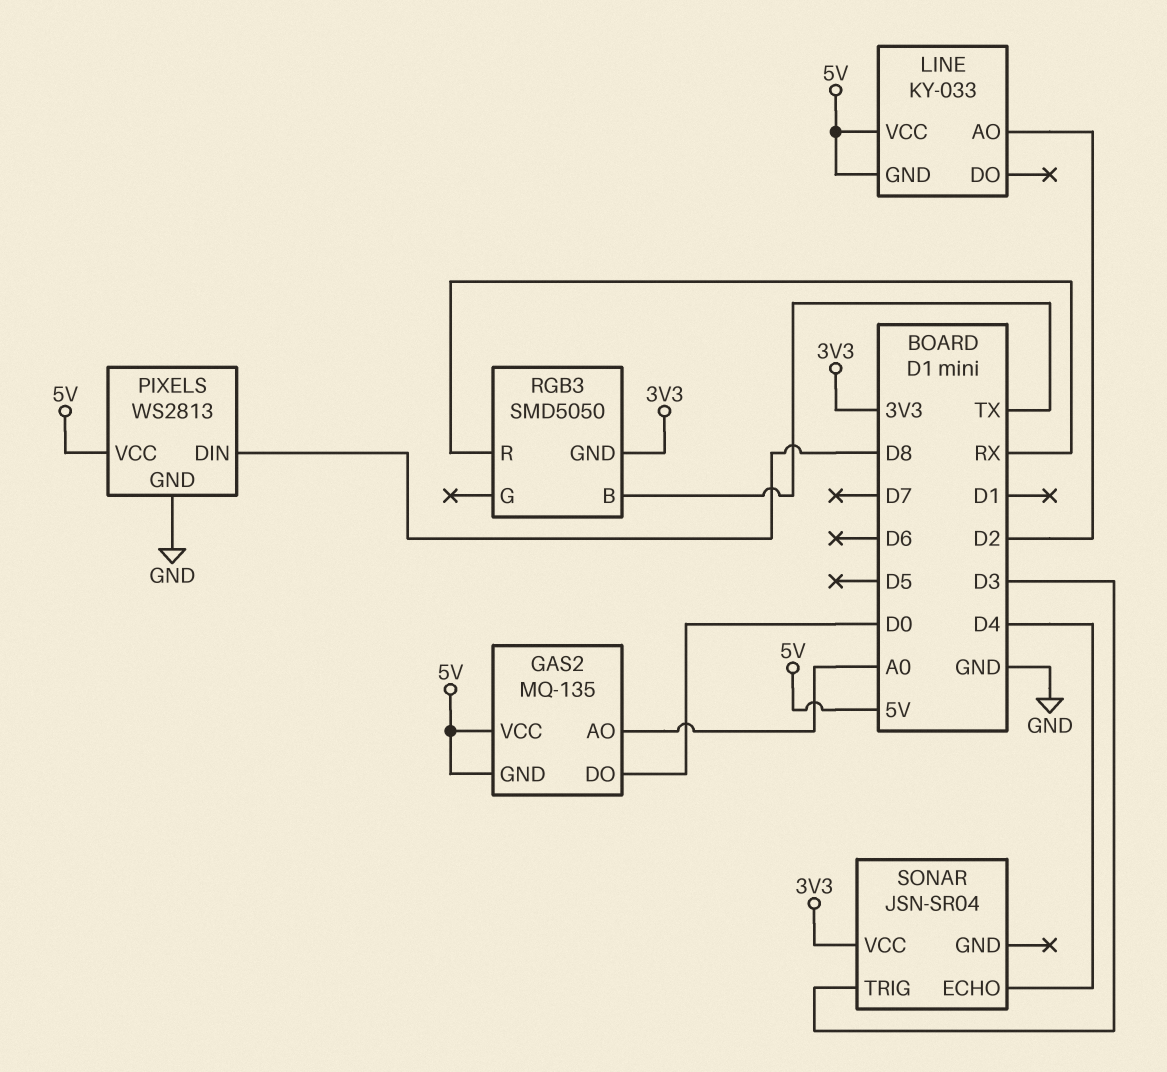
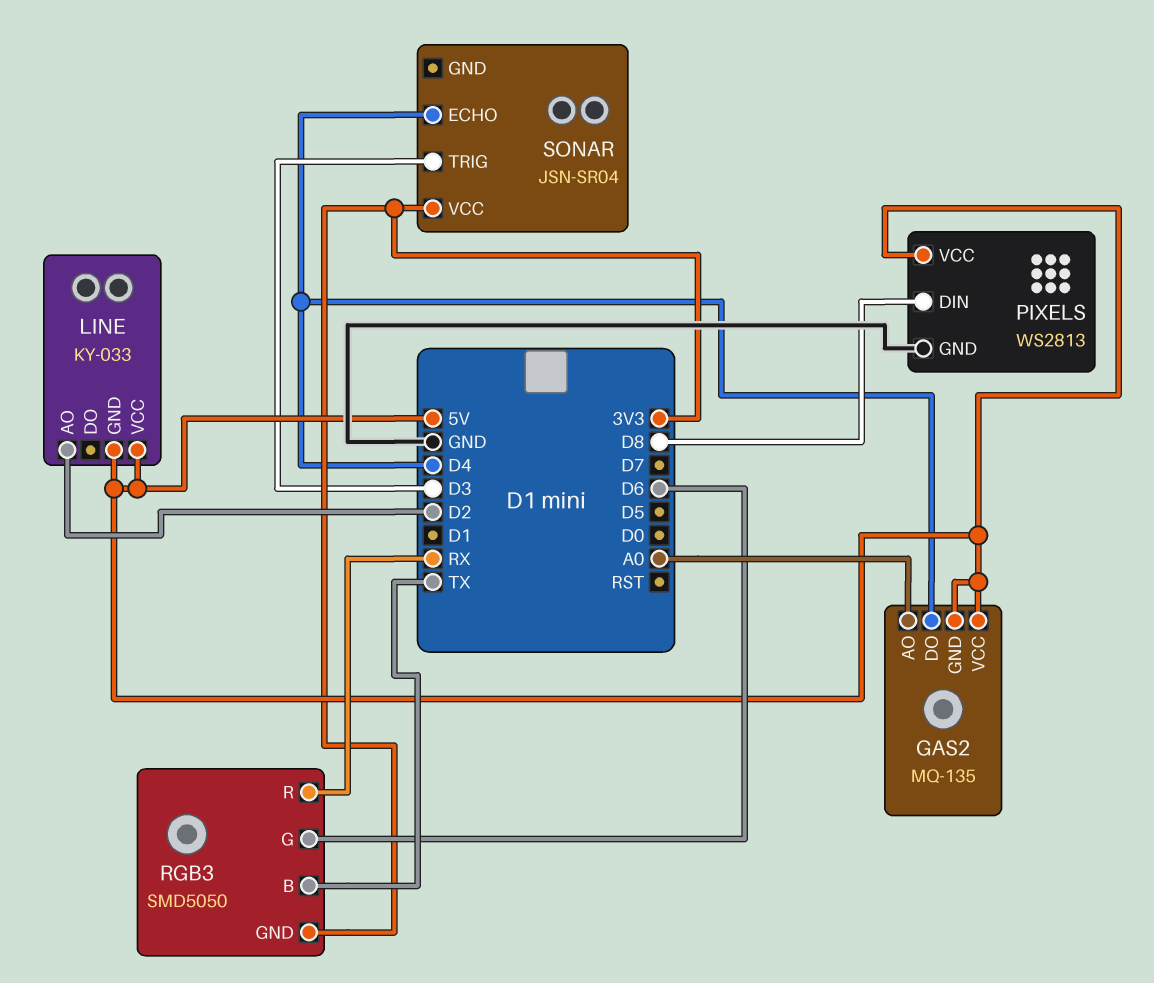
GAS2 pin DO: D0 -> D4
RGB3 pin G: none -> D6

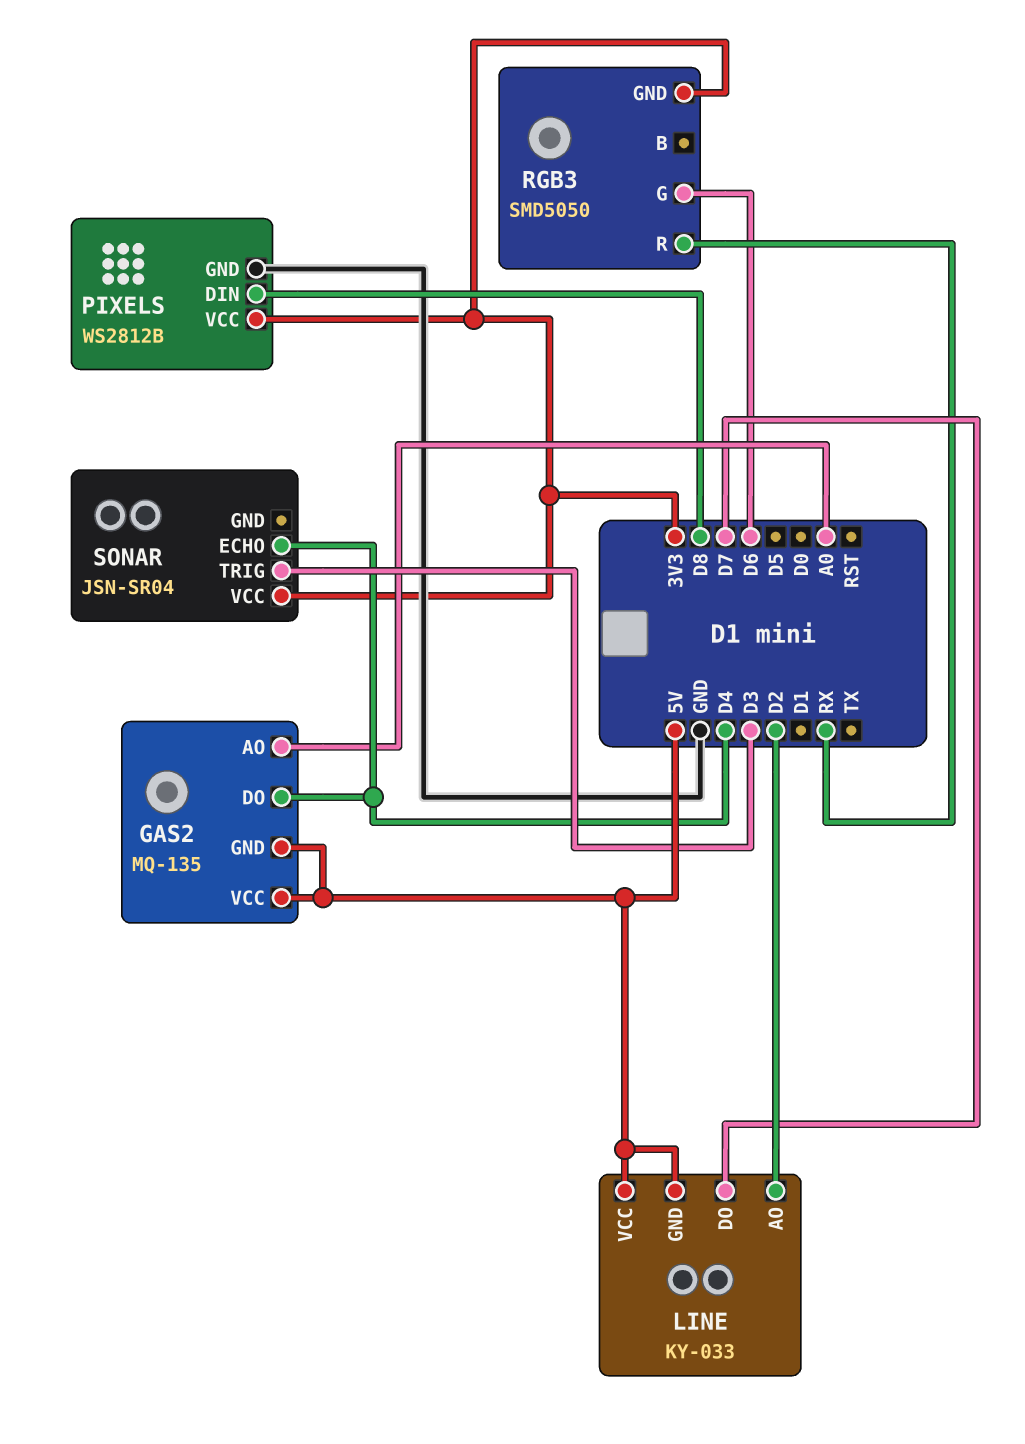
LINE pin DO: none -> D7
PIXELS: WS2813 -> WS2812B
PIXELS pin VCC: 5V -> 3V3
RGB3 pin B: TX -> none

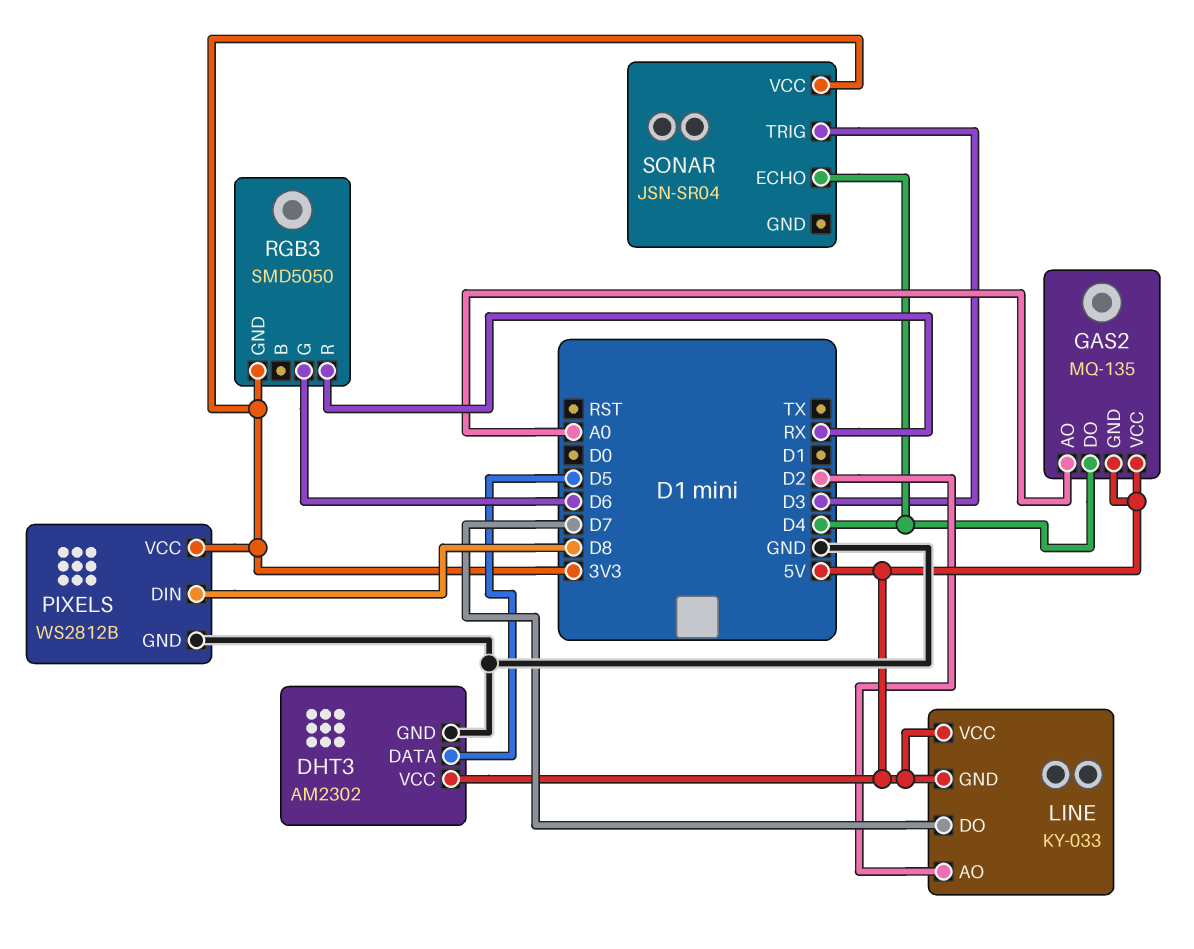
DHT3: none -> AM2302
DHT3 pin DATA: none -> D5
DHT3 pin GND: none -> GND
DHT3 pin VCC: none -> 5V

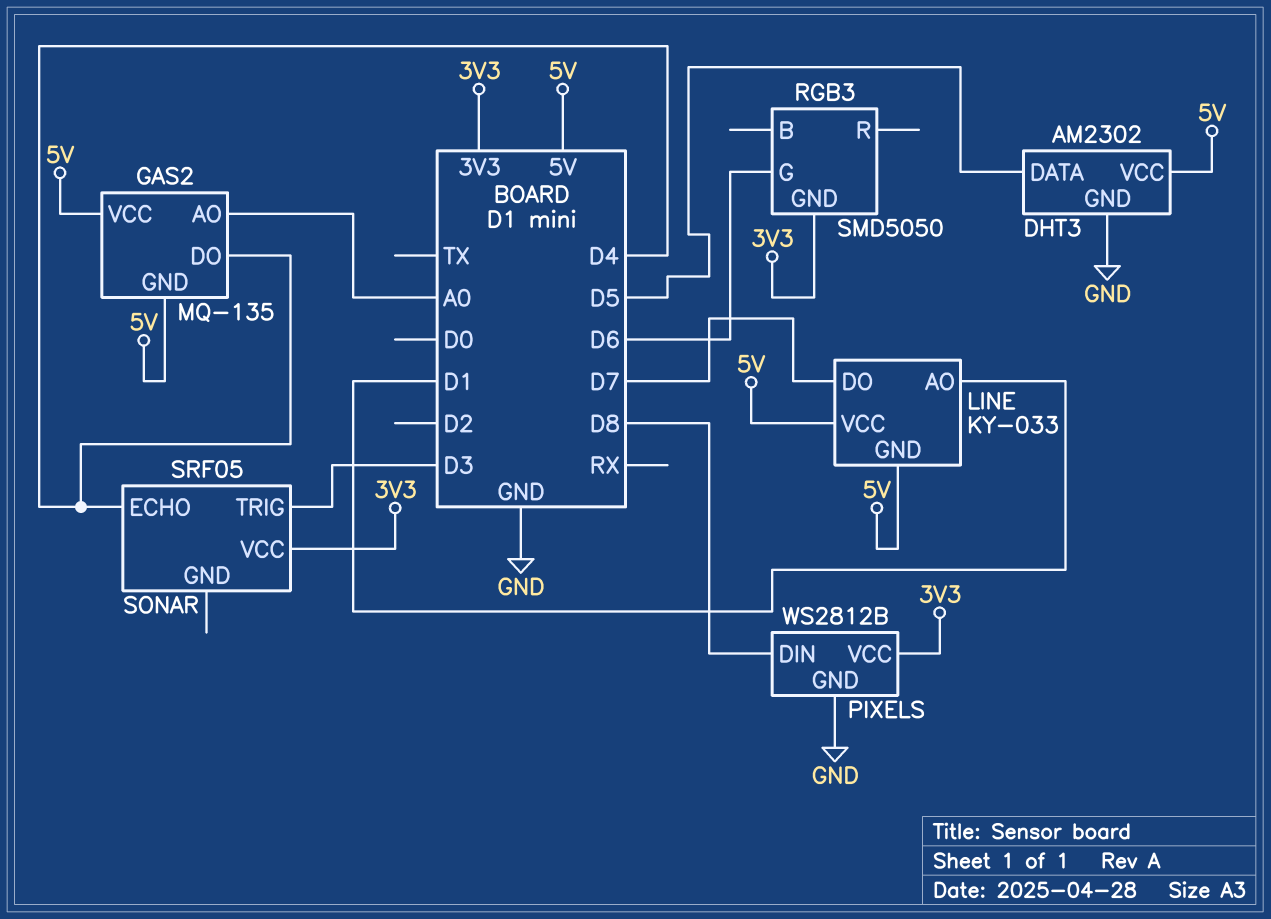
LINE pin AO: D2 -> D1
RGB3 pin R: RX -> none
SONAR: JSN-SR04 -> SRF05

